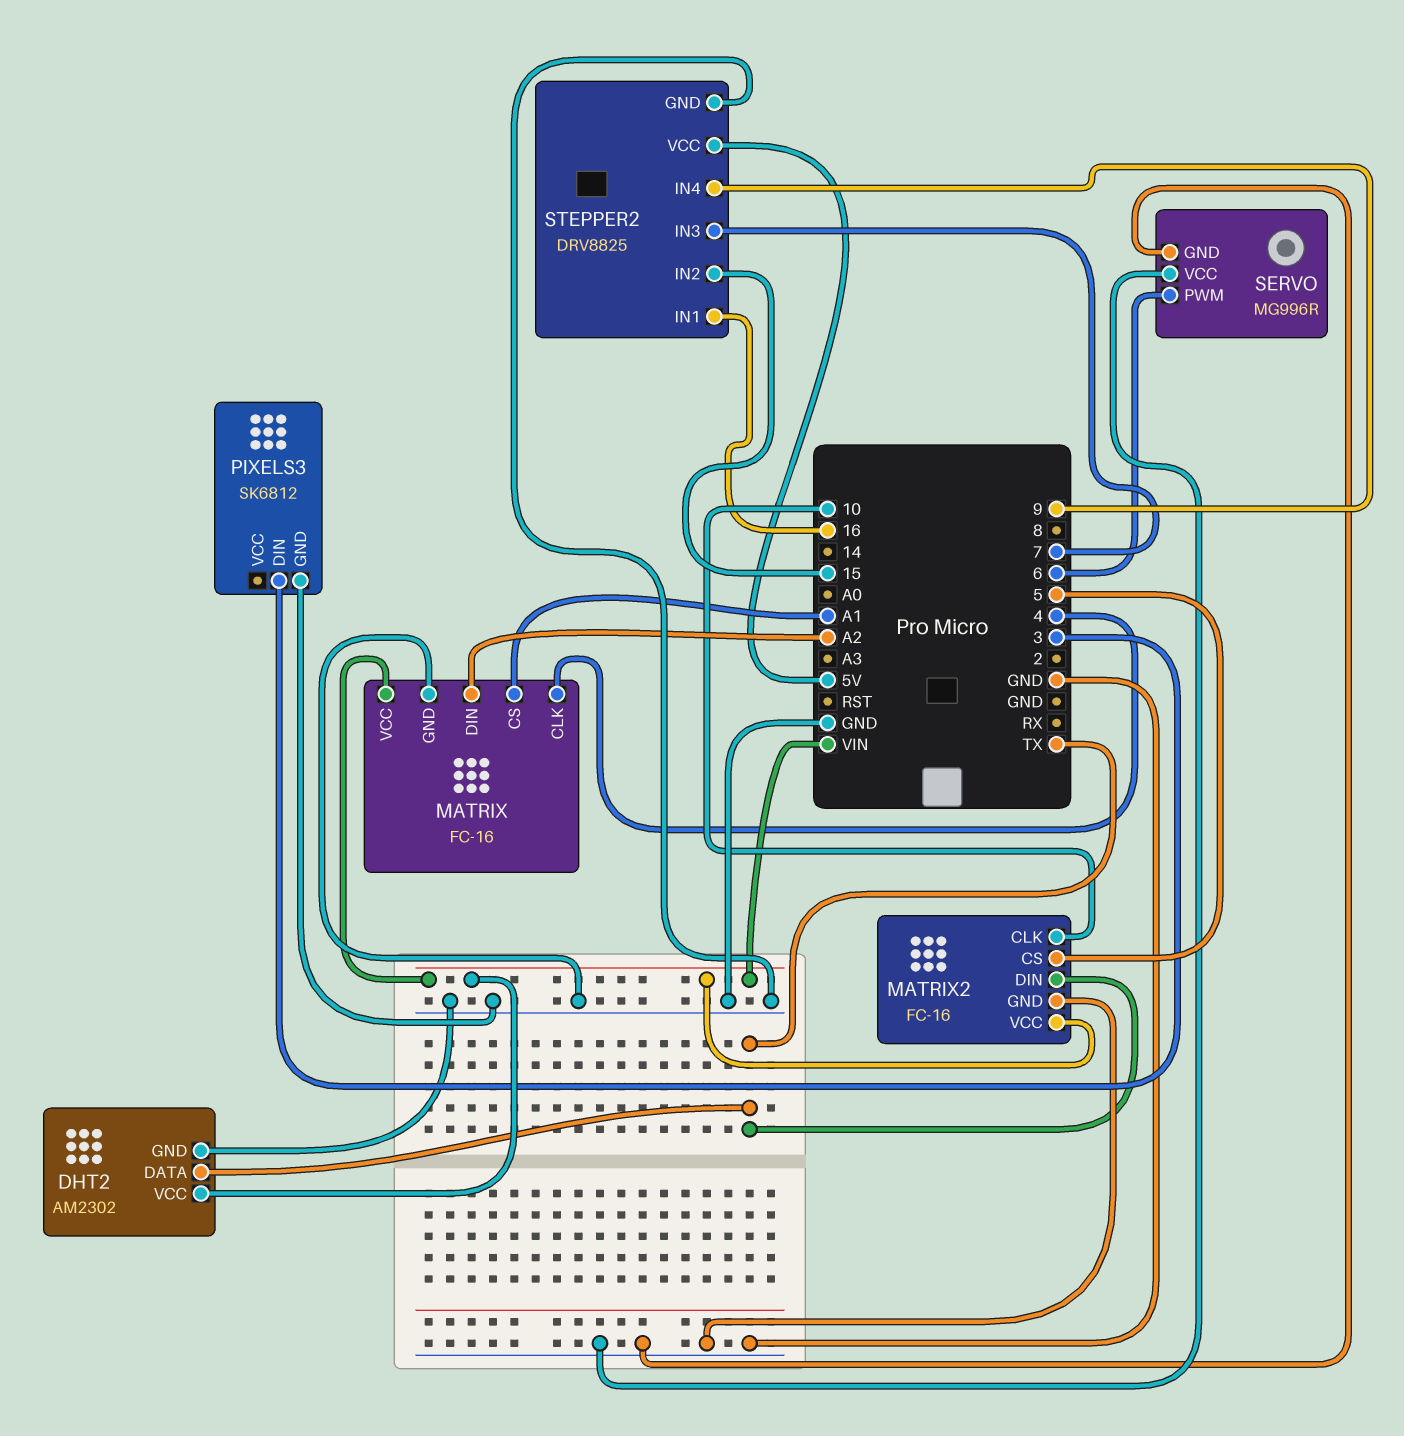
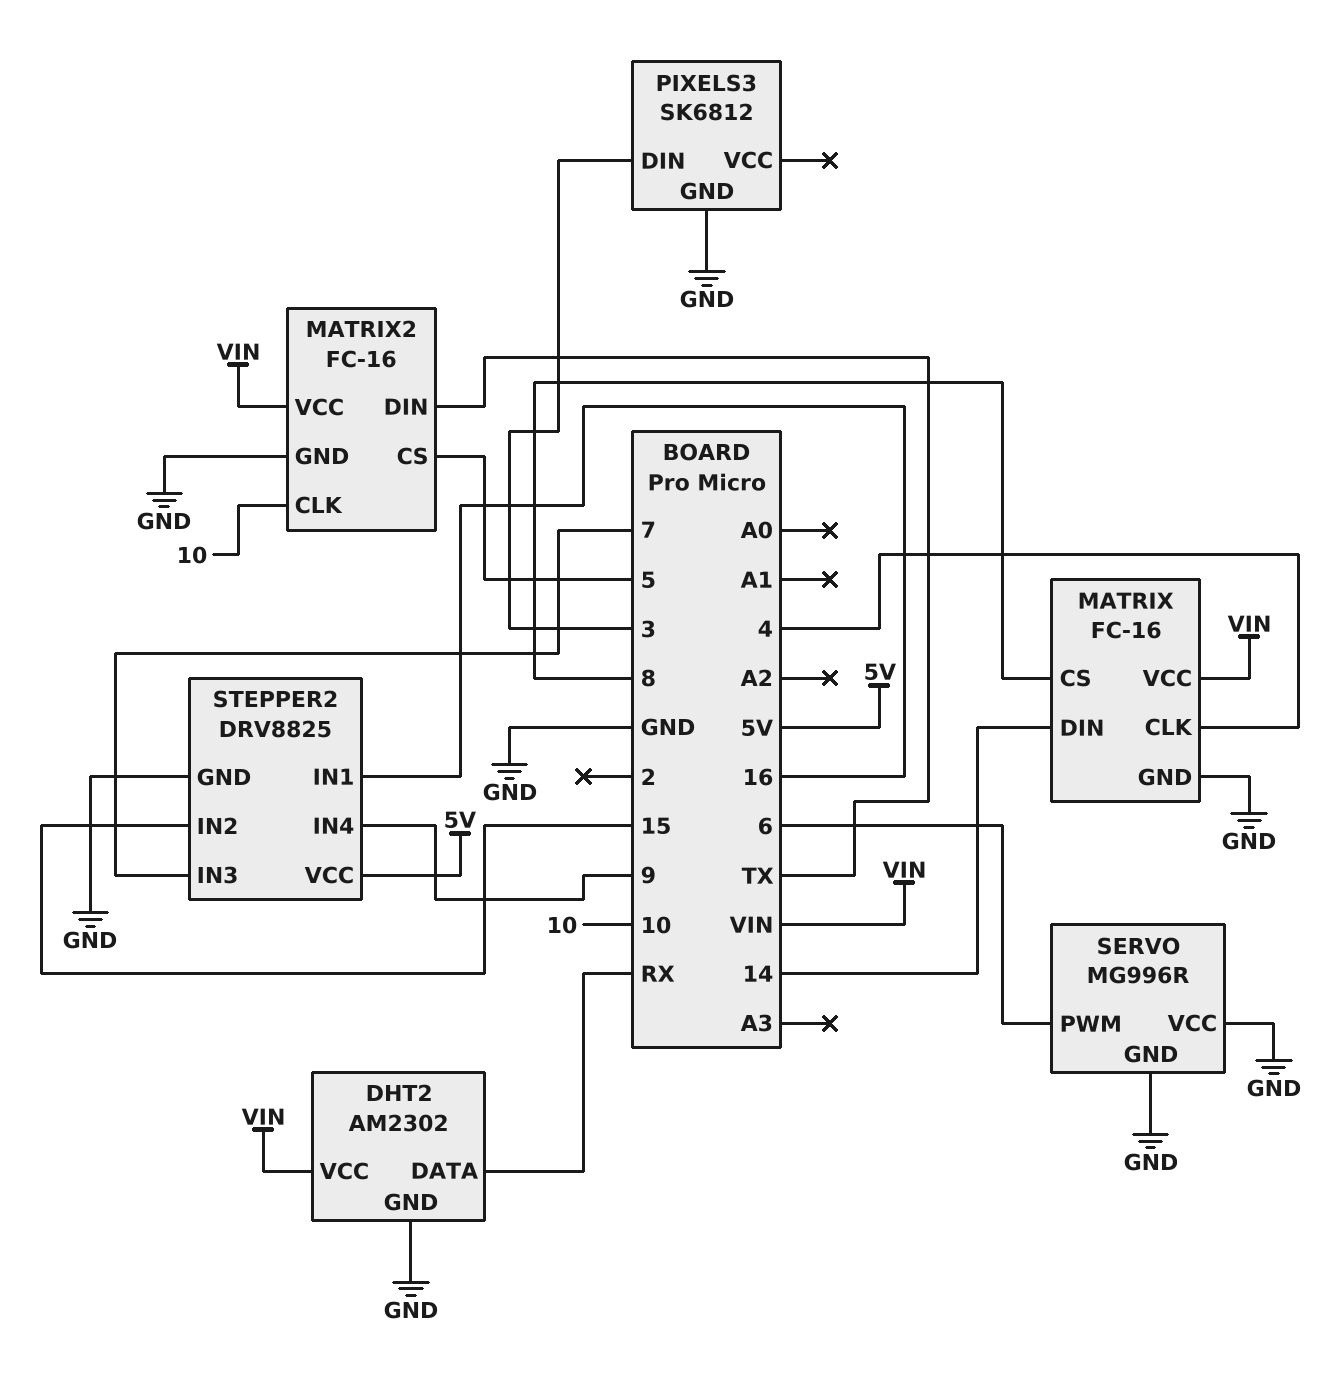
DHT2 pin DATA: TX -> RX
MATRIX pin CS: A1 -> 8
MATRIX pin DIN: A2 -> 14

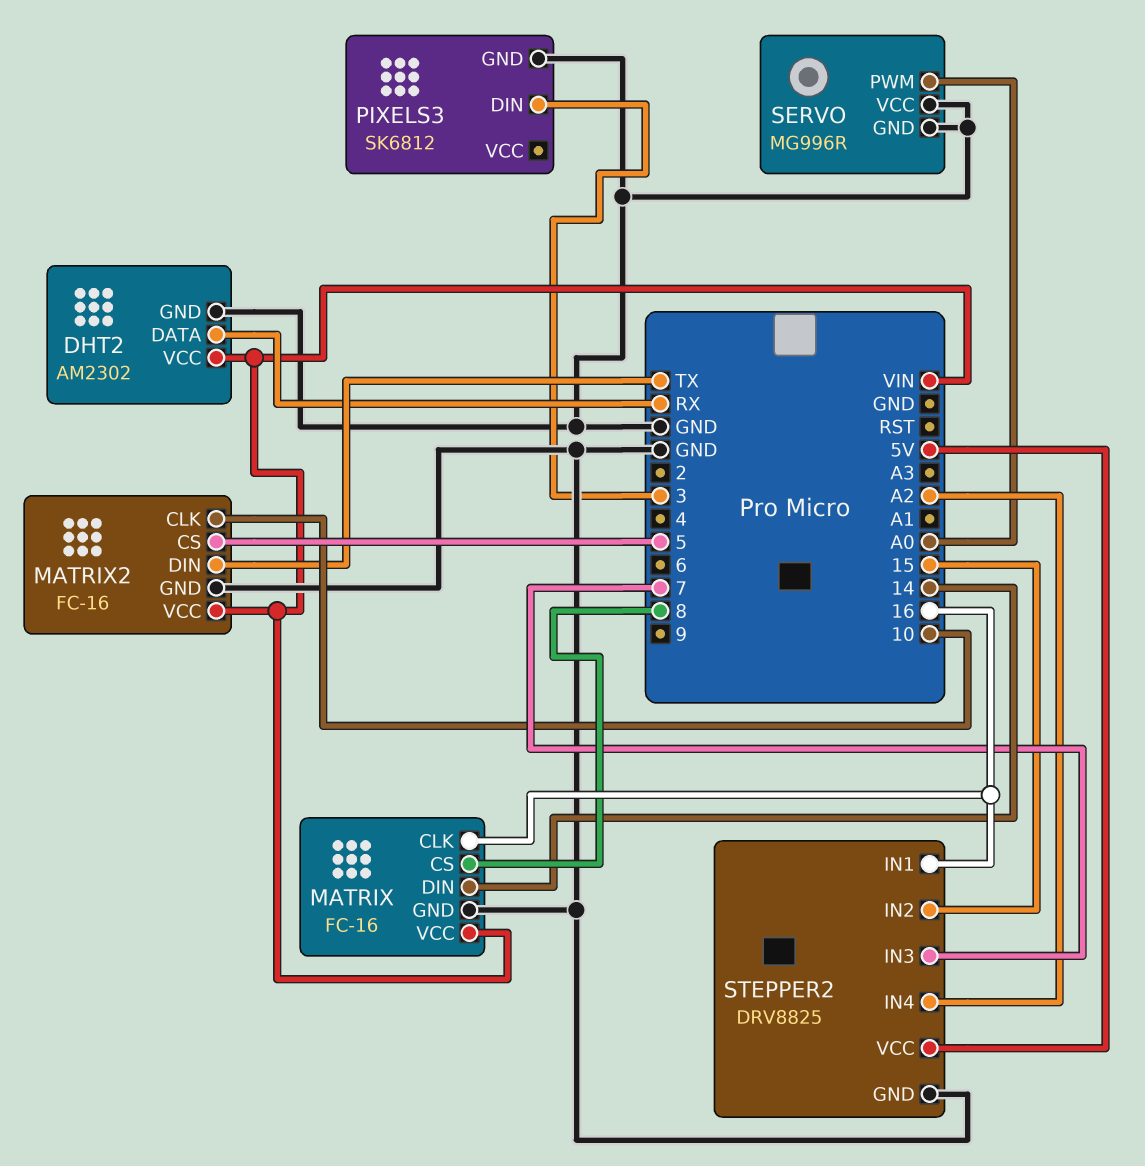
MATRIX pin CLK: 4 -> 16
SERVO pin PWM: 6 -> A0
STEPPER2 pin IN4: 9 -> A2

